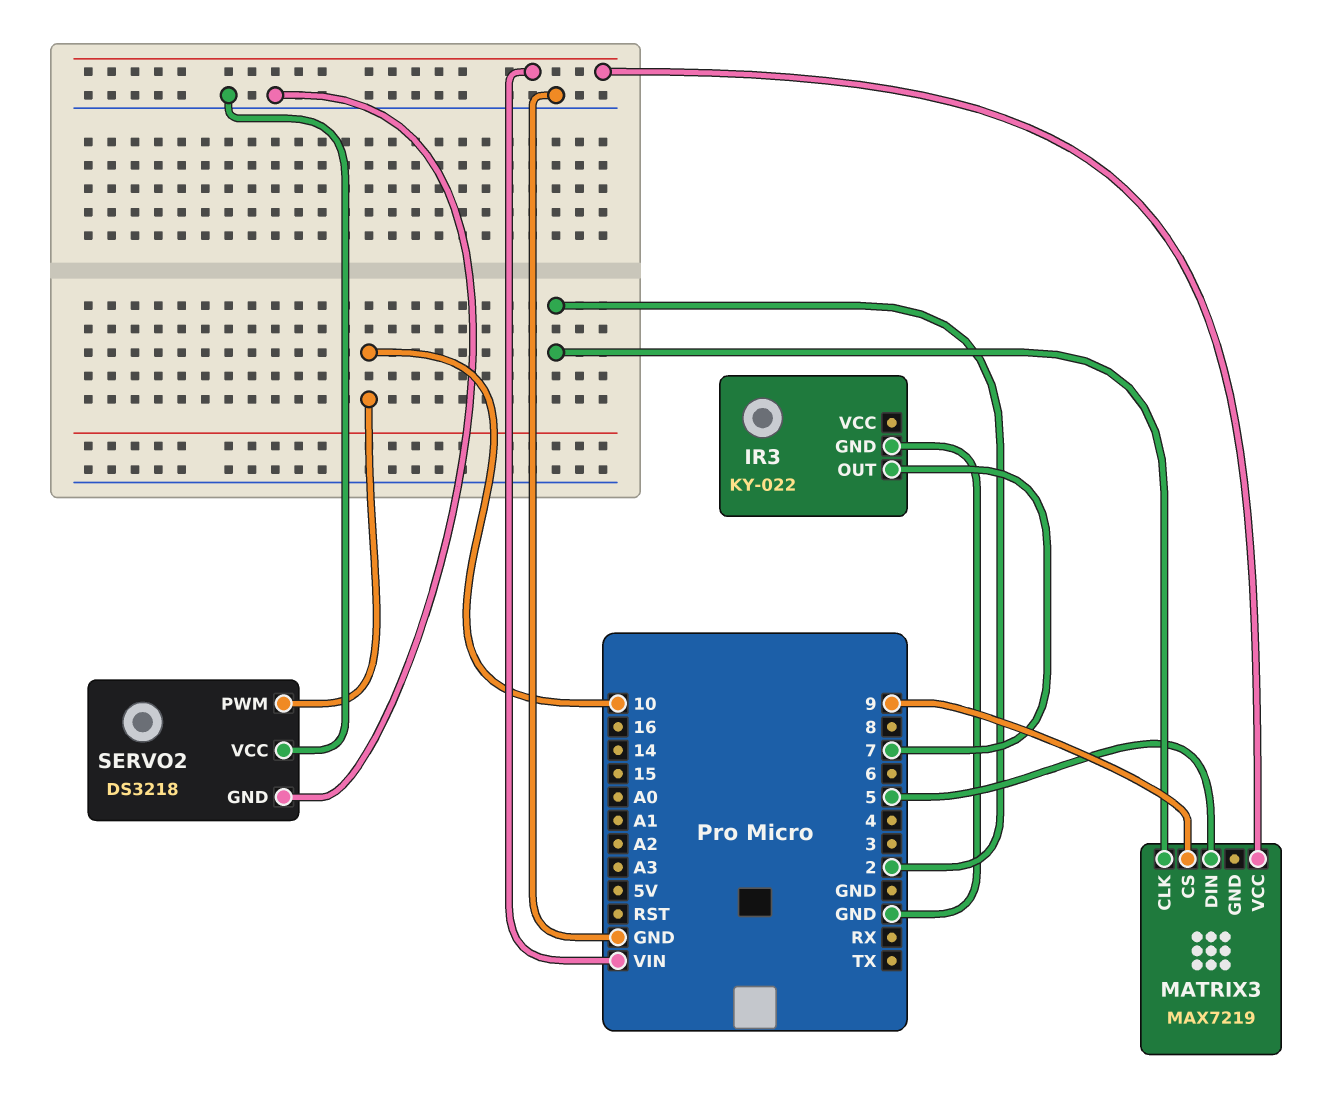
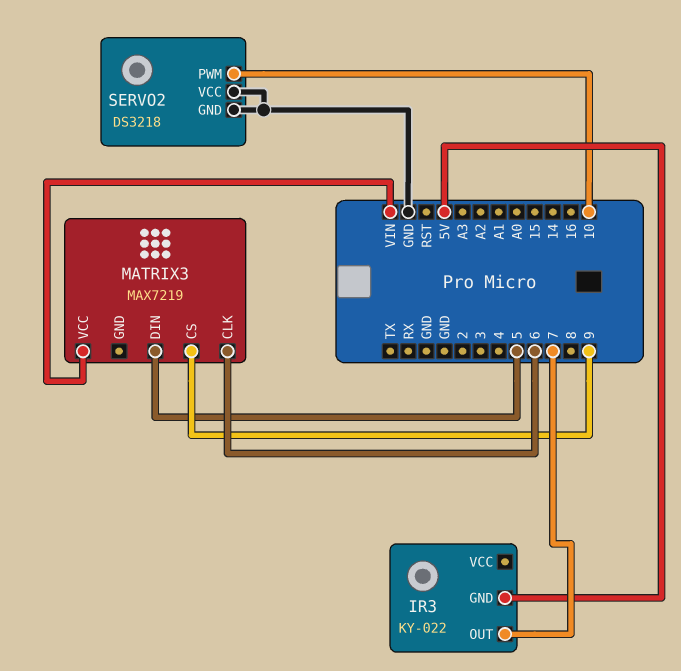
IR3 pin GND: GND -> 5V
MATRIX3 pin CLK: 2 -> 6

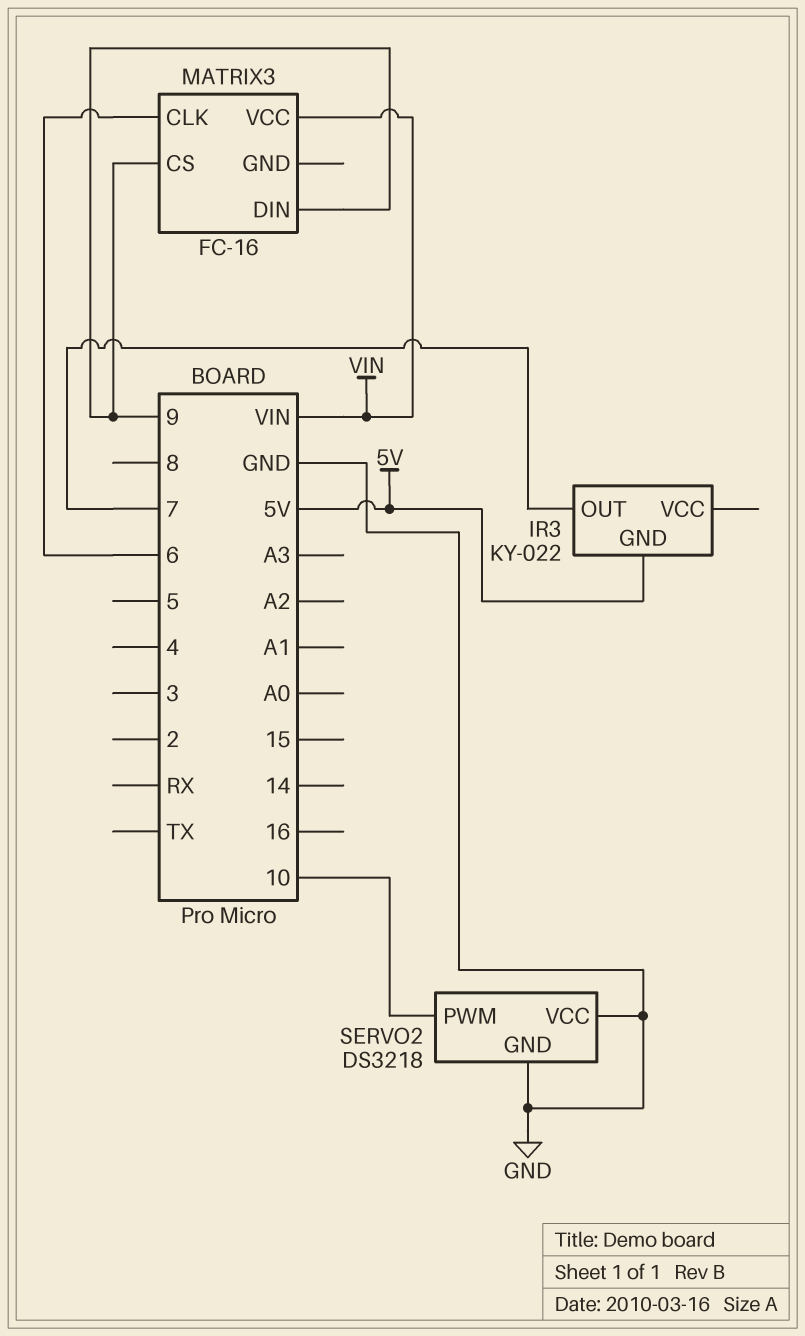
MATRIX3: MAX7219 -> FC-16
MATRIX3 pin DIN: 5 -> 9

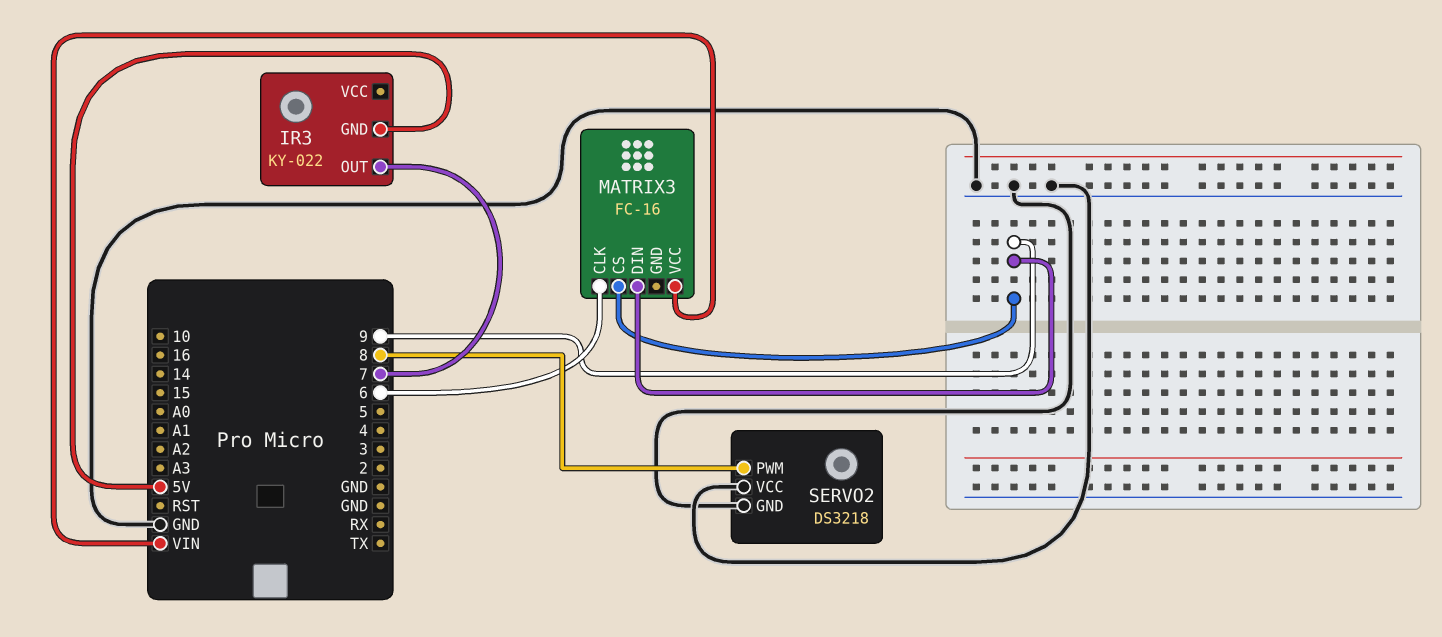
SERVO2 pin PWM: 10 -> 8

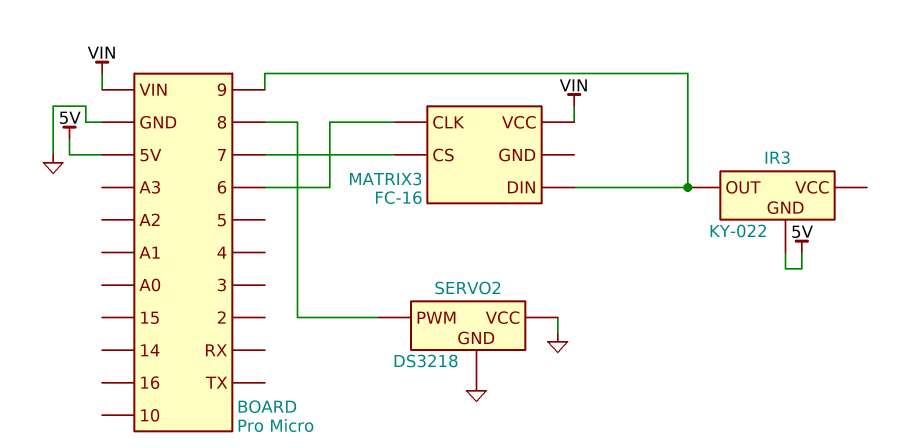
IR3 pin OUT: 7 -> 9
MATRIX3 pin CS: 9 -> 7

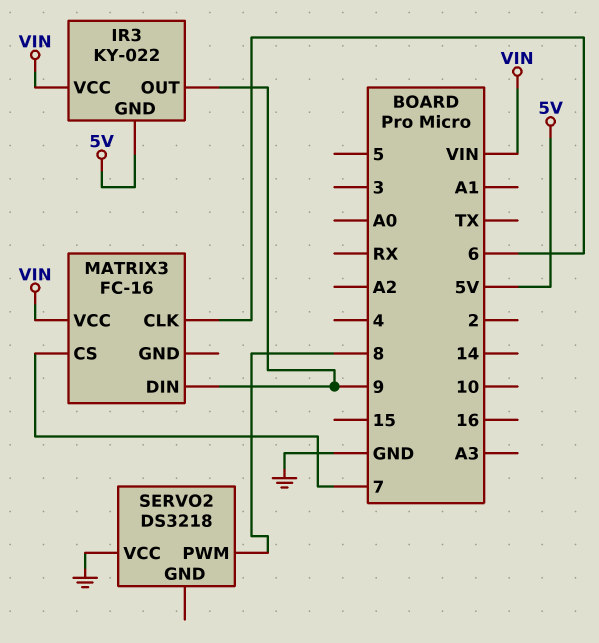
IR3 pin VCC: none -> VIN
SERVO2 pin GND: GND -> none

